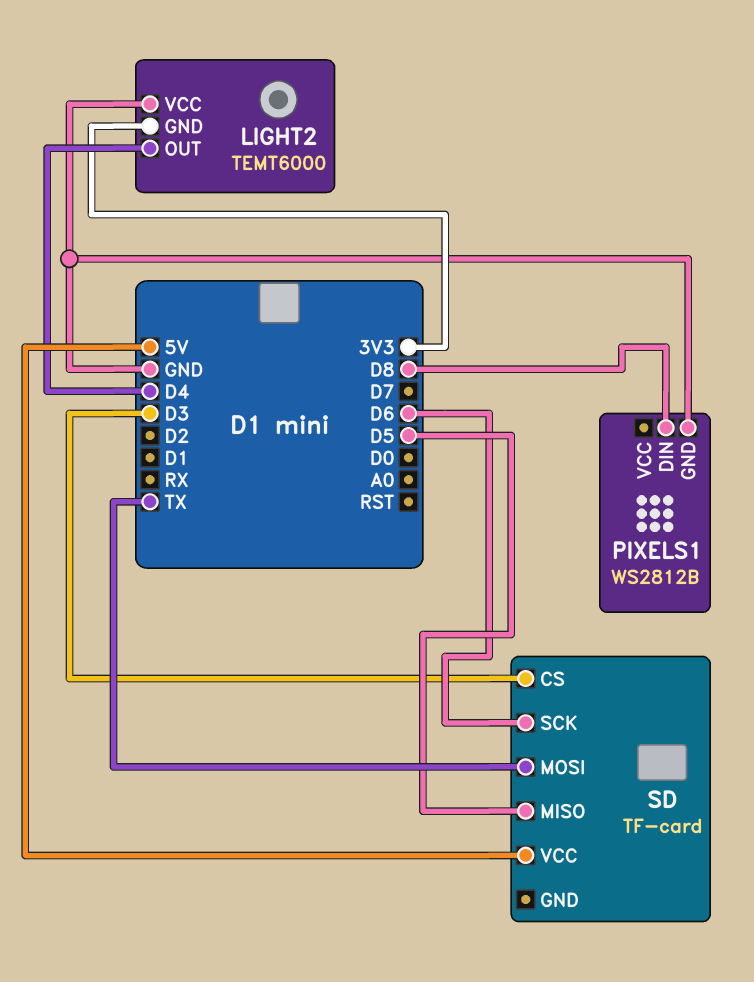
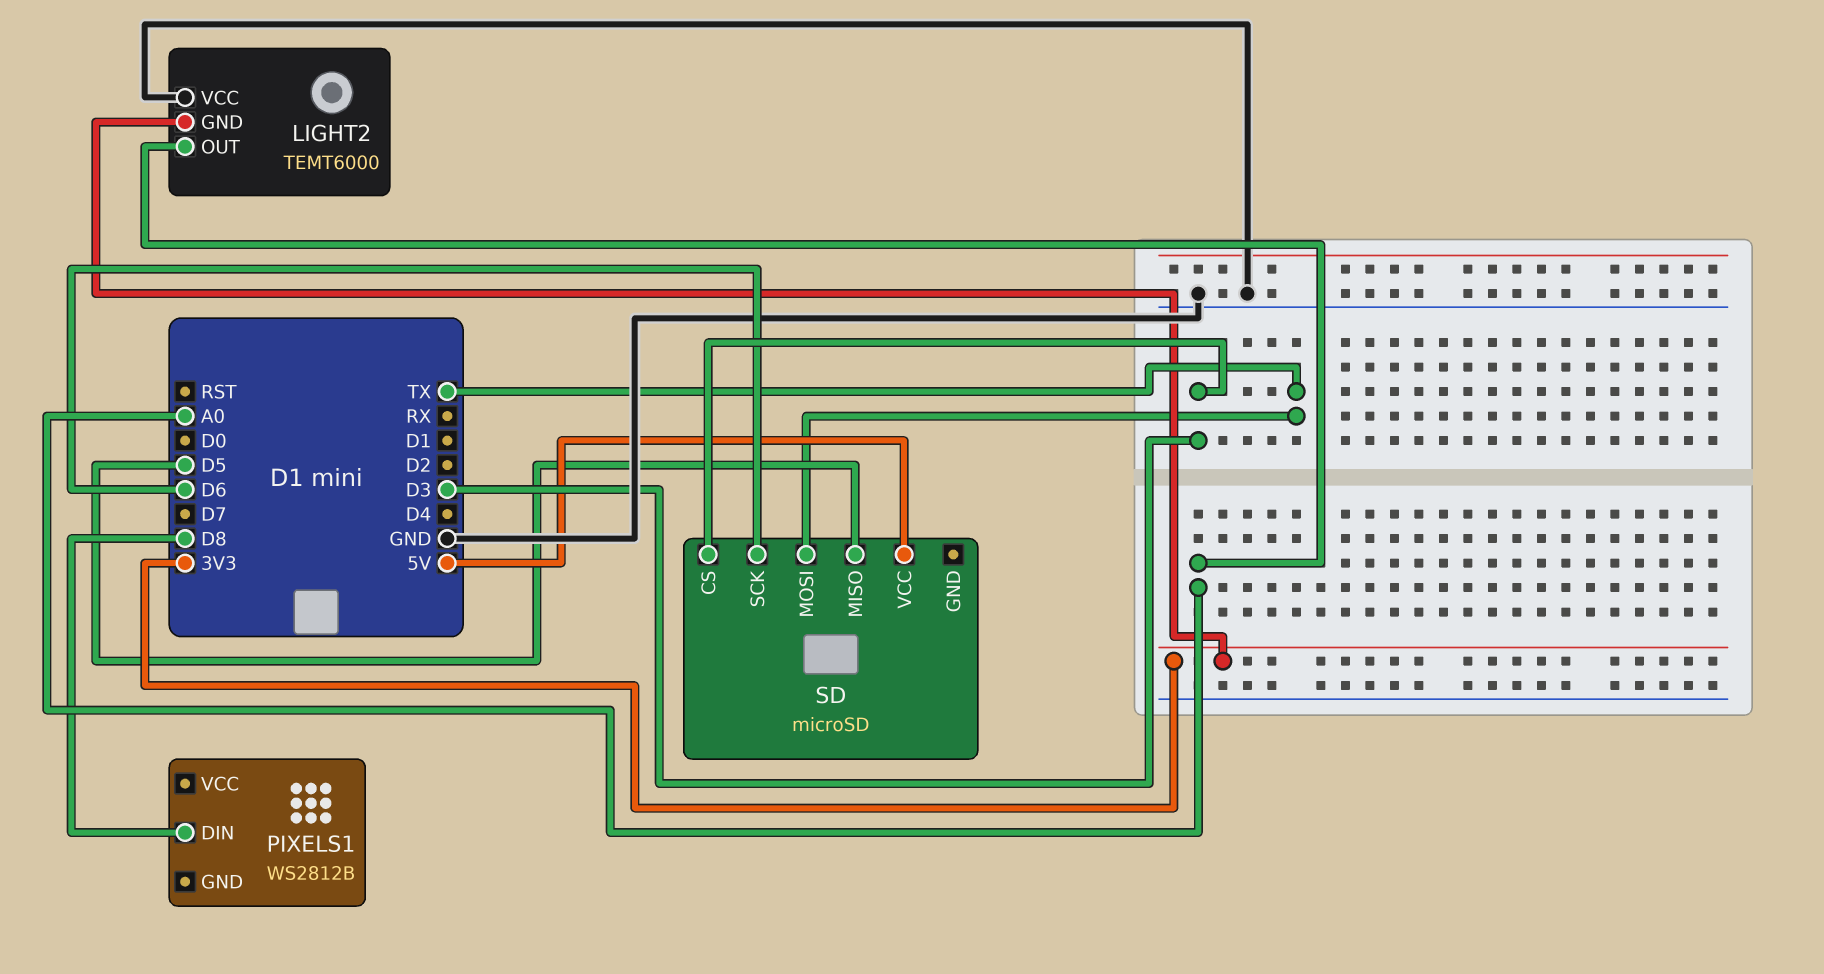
LIGHT2 pin OUT: D4 -> A0
PIXELS1 pin GND: GND -> none
SD: TF-card -> microSD

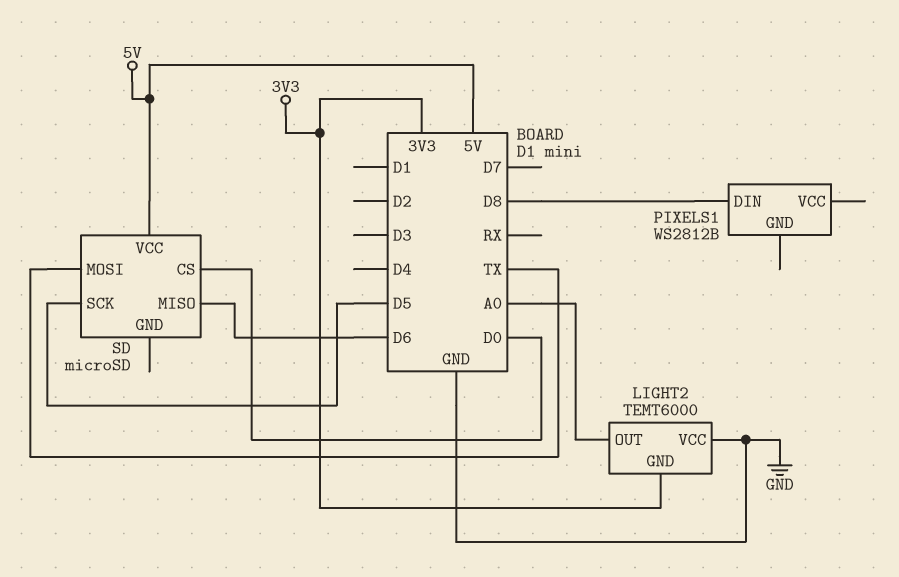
SD pin CS: D3 -> D0
SD pin MISO: D5 -> D6
SD pin SCK: D6 -> D5

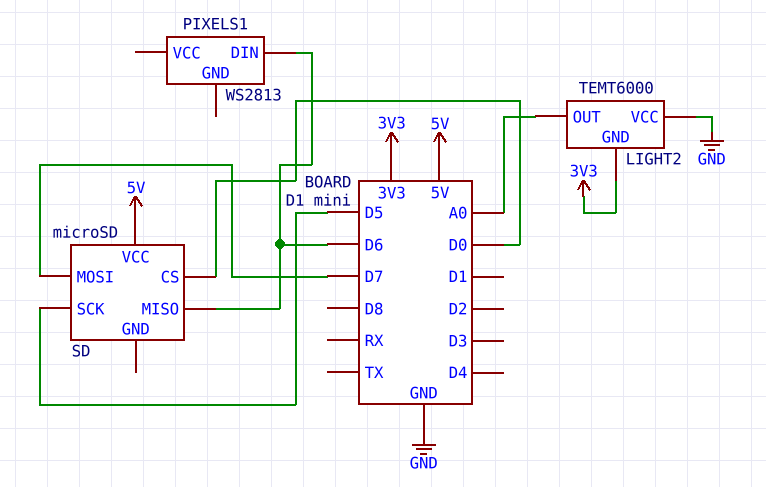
PIXELS1: WS2812B -> WS2813
PIXELS1 pin DIN: D8 -> D6
SD pin MOSI: TX -> D7

